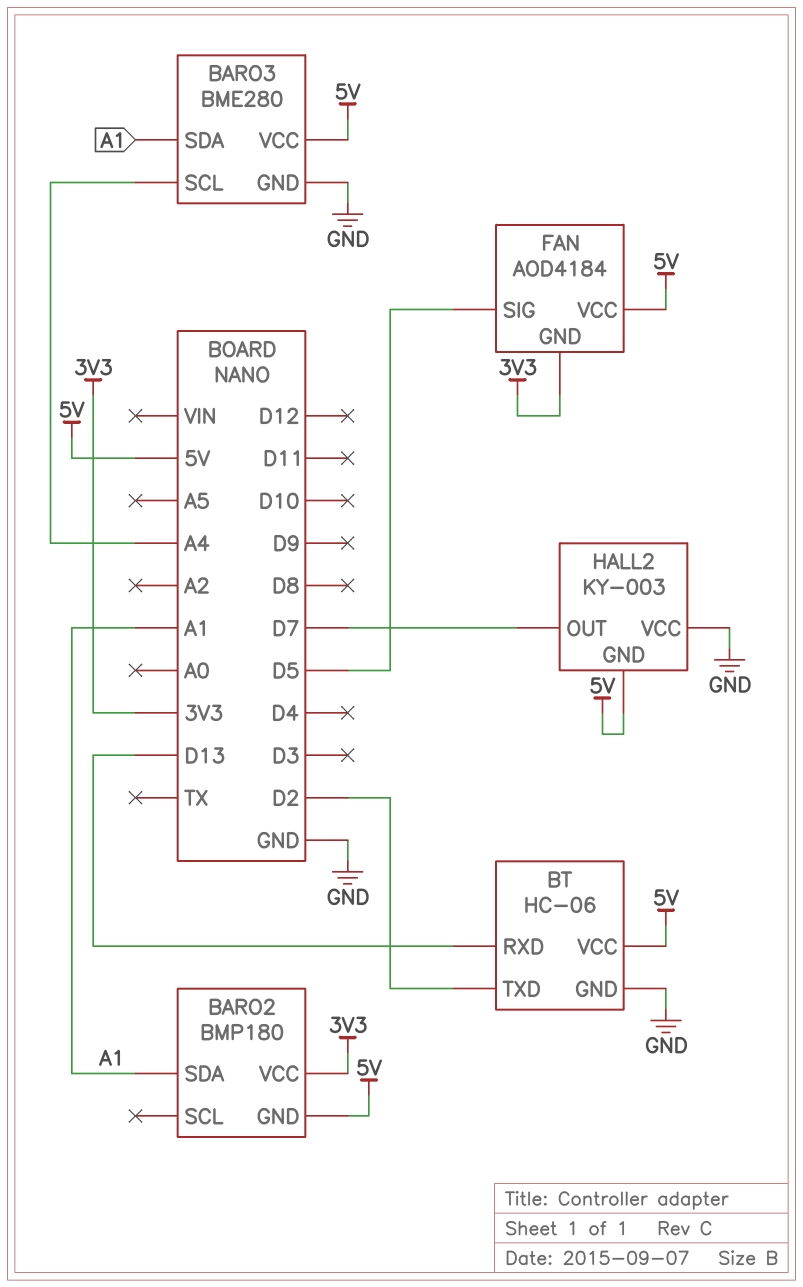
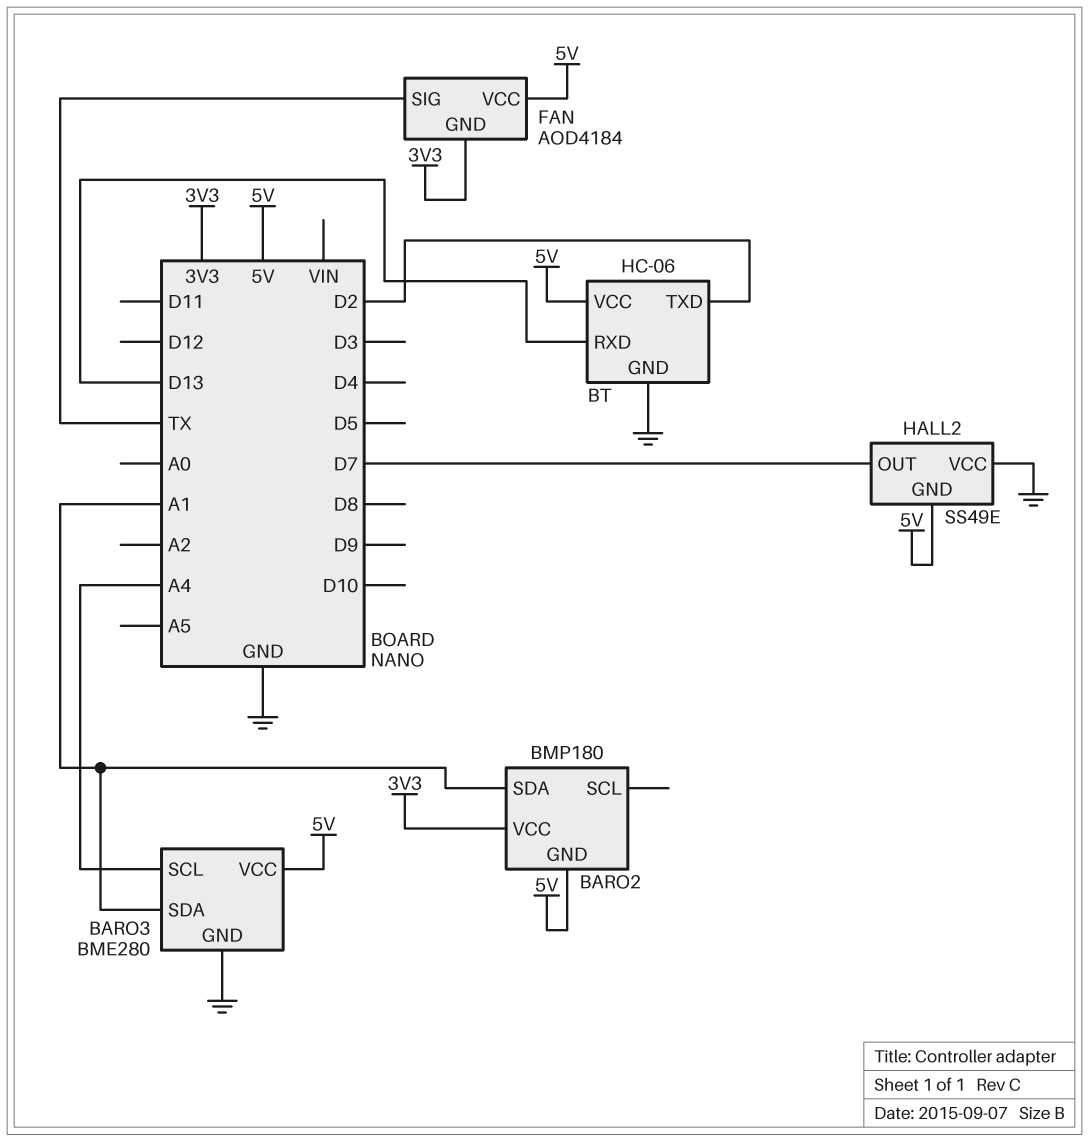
FAN pin SIG: D5 -> TX
HALL2: KY-003 -> SS49E

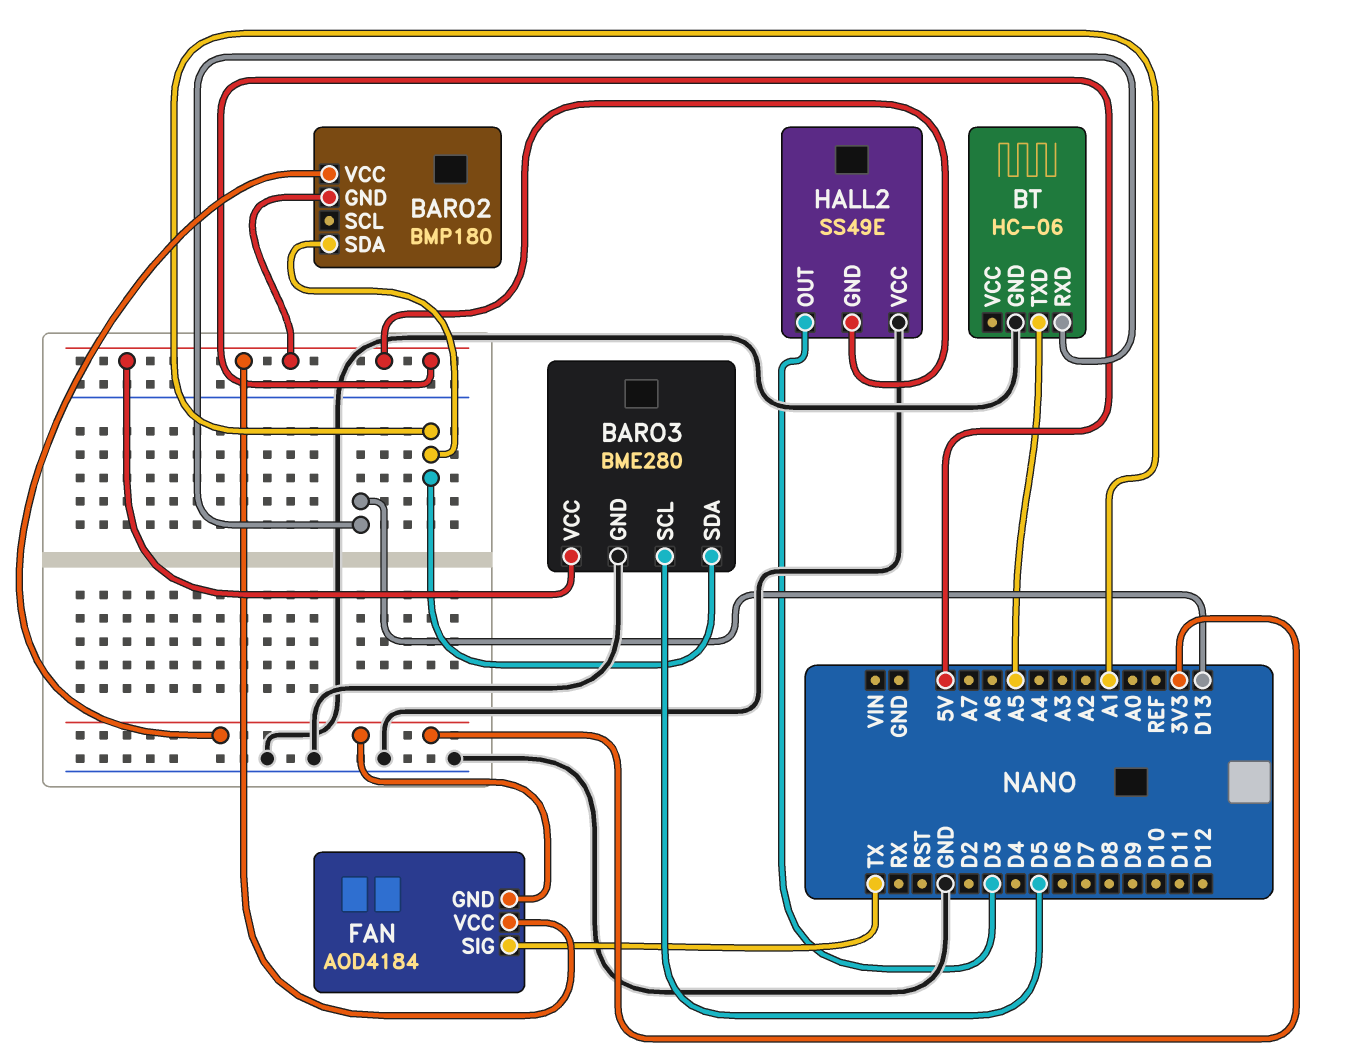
BARO3 pin SCL: A4 -> D5
BT pin TXD: D2 -> A5
BT pin VCC: 5V -> none
HALL2 pin OUT: D7 -> D3

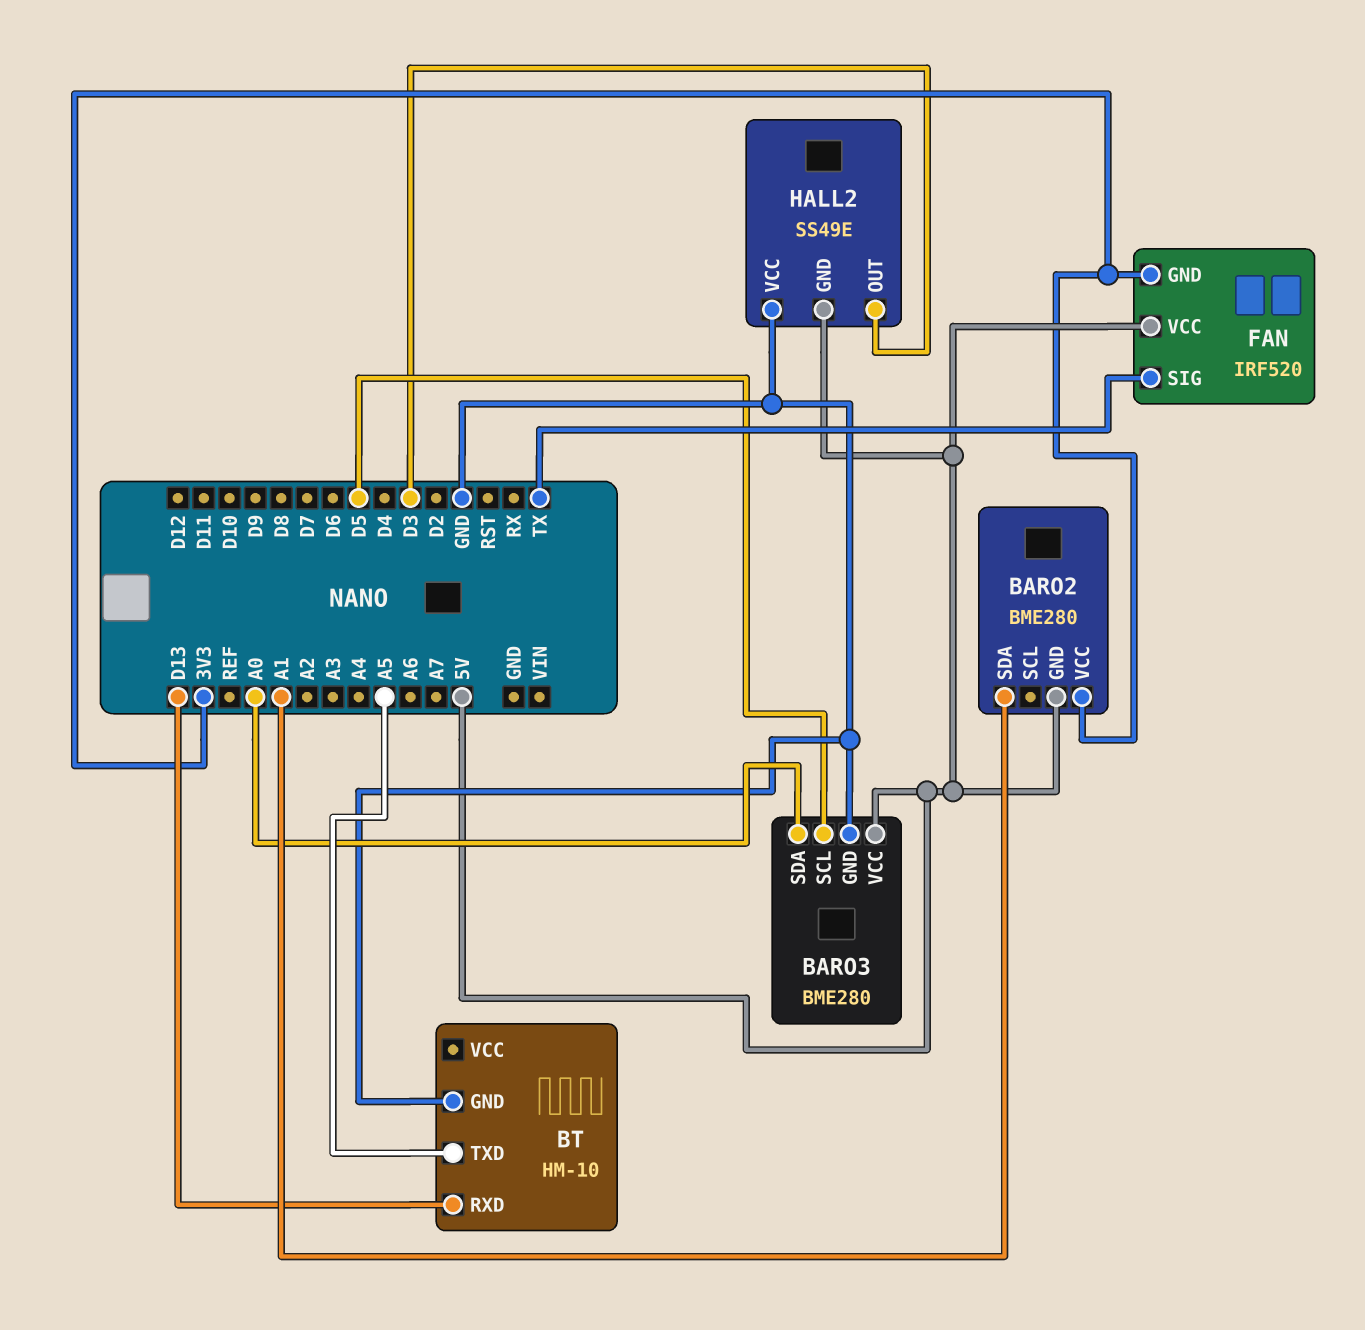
BARO2: BMP180 -> BME280
BARO3 pin SDA: A1 -> A0
BT: HC-06 -> HM-10
FAN: AOD4184 -> IRF520

